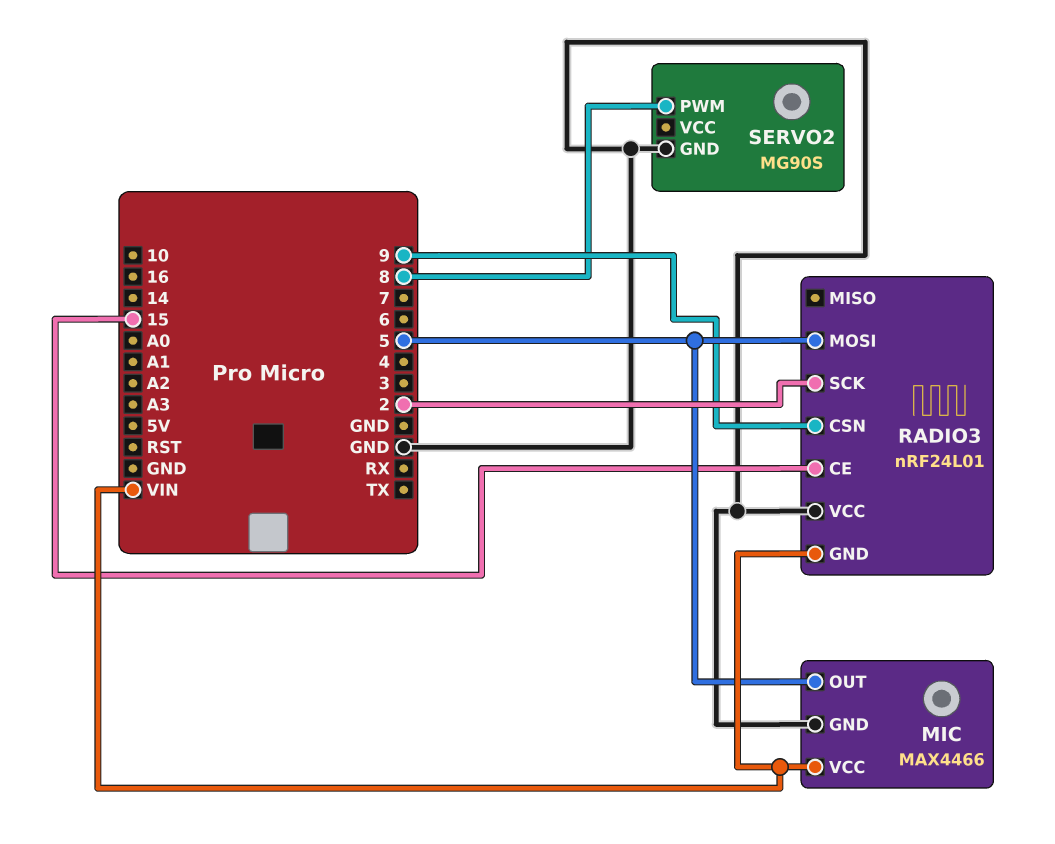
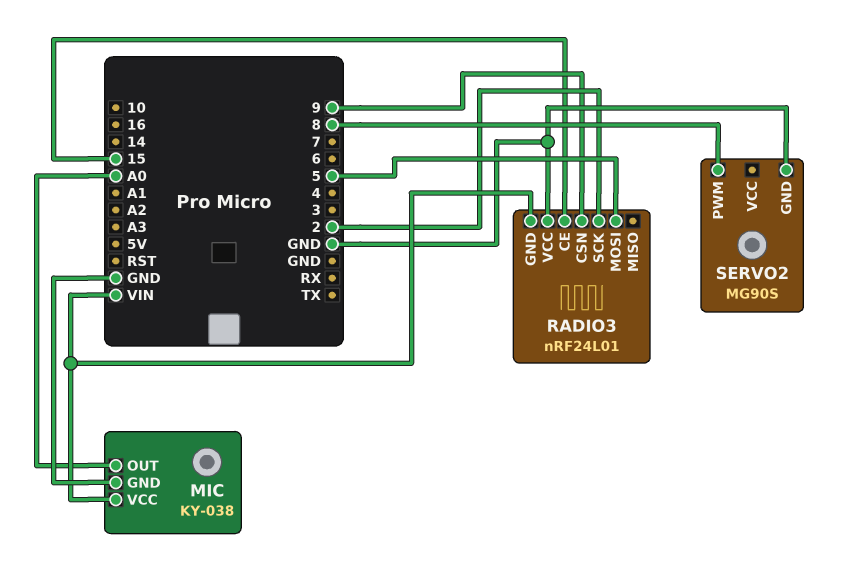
MIC: MAX4466 -> KY-038
MIC pin OUT: 5 -> A0

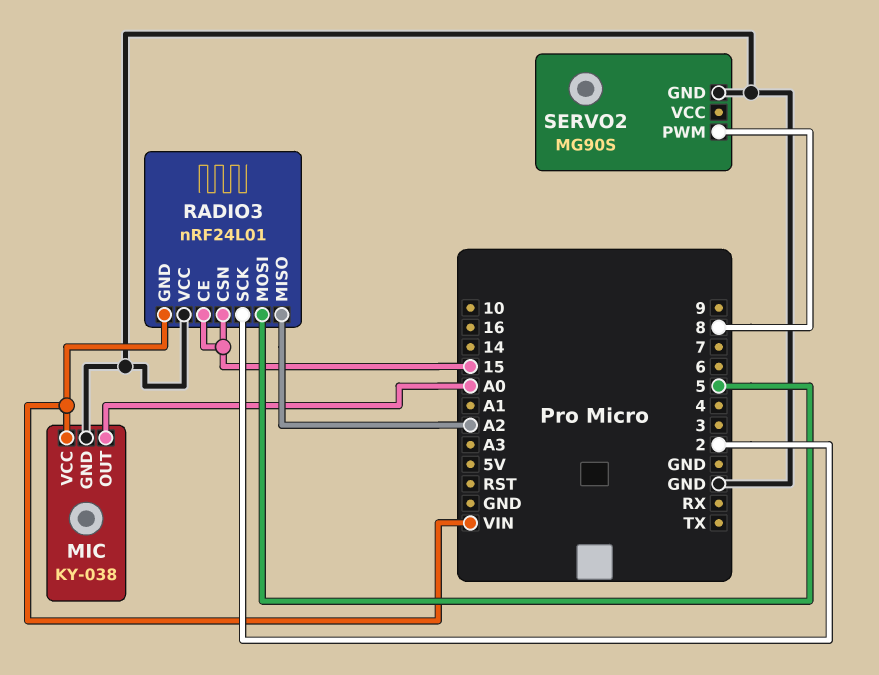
RADIO3 pin CSN: 9 -> 15
RADIO3 pin MISO: none -> A2

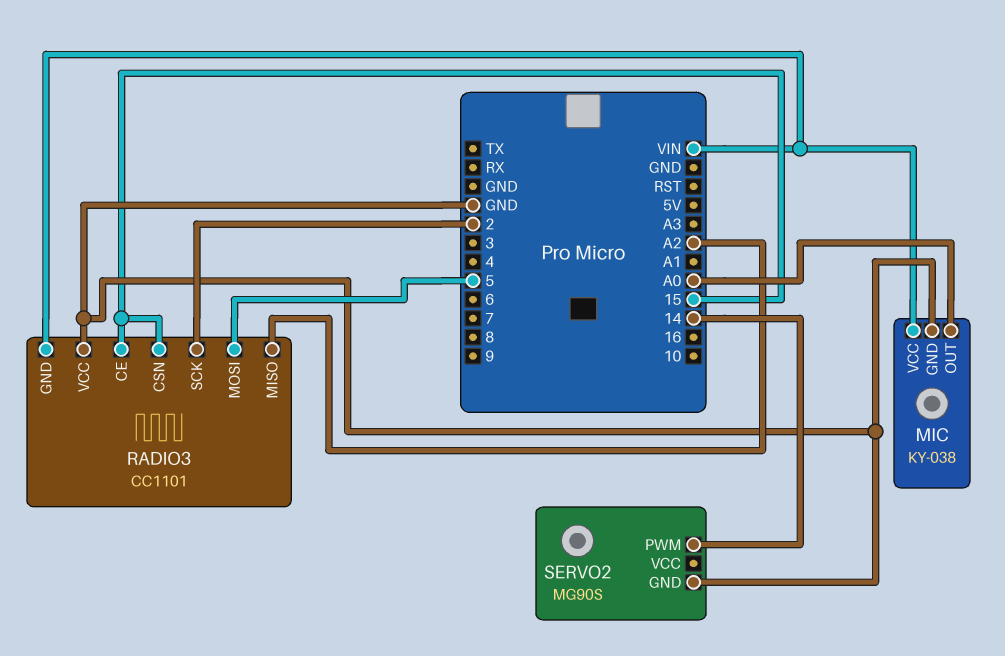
RADIO3: nRF24L01 -> CC1101
SERVO2 pin PWM: 8 -> 14

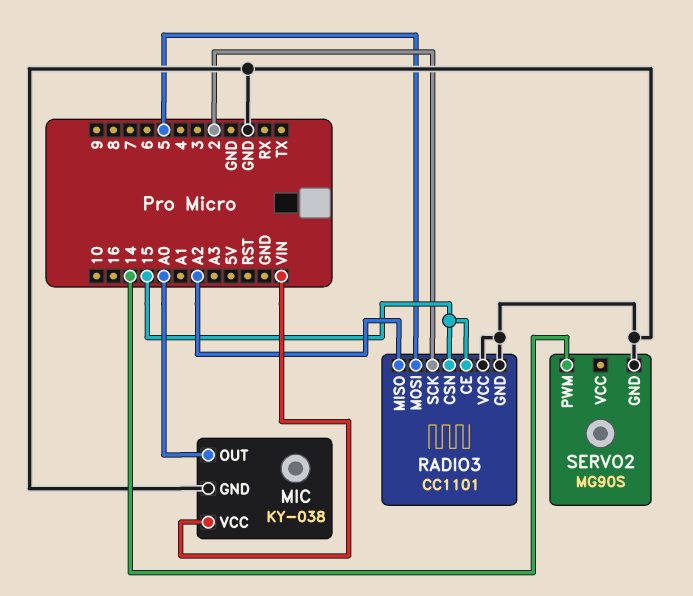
RADIO3 pin GND: VIN -> GND

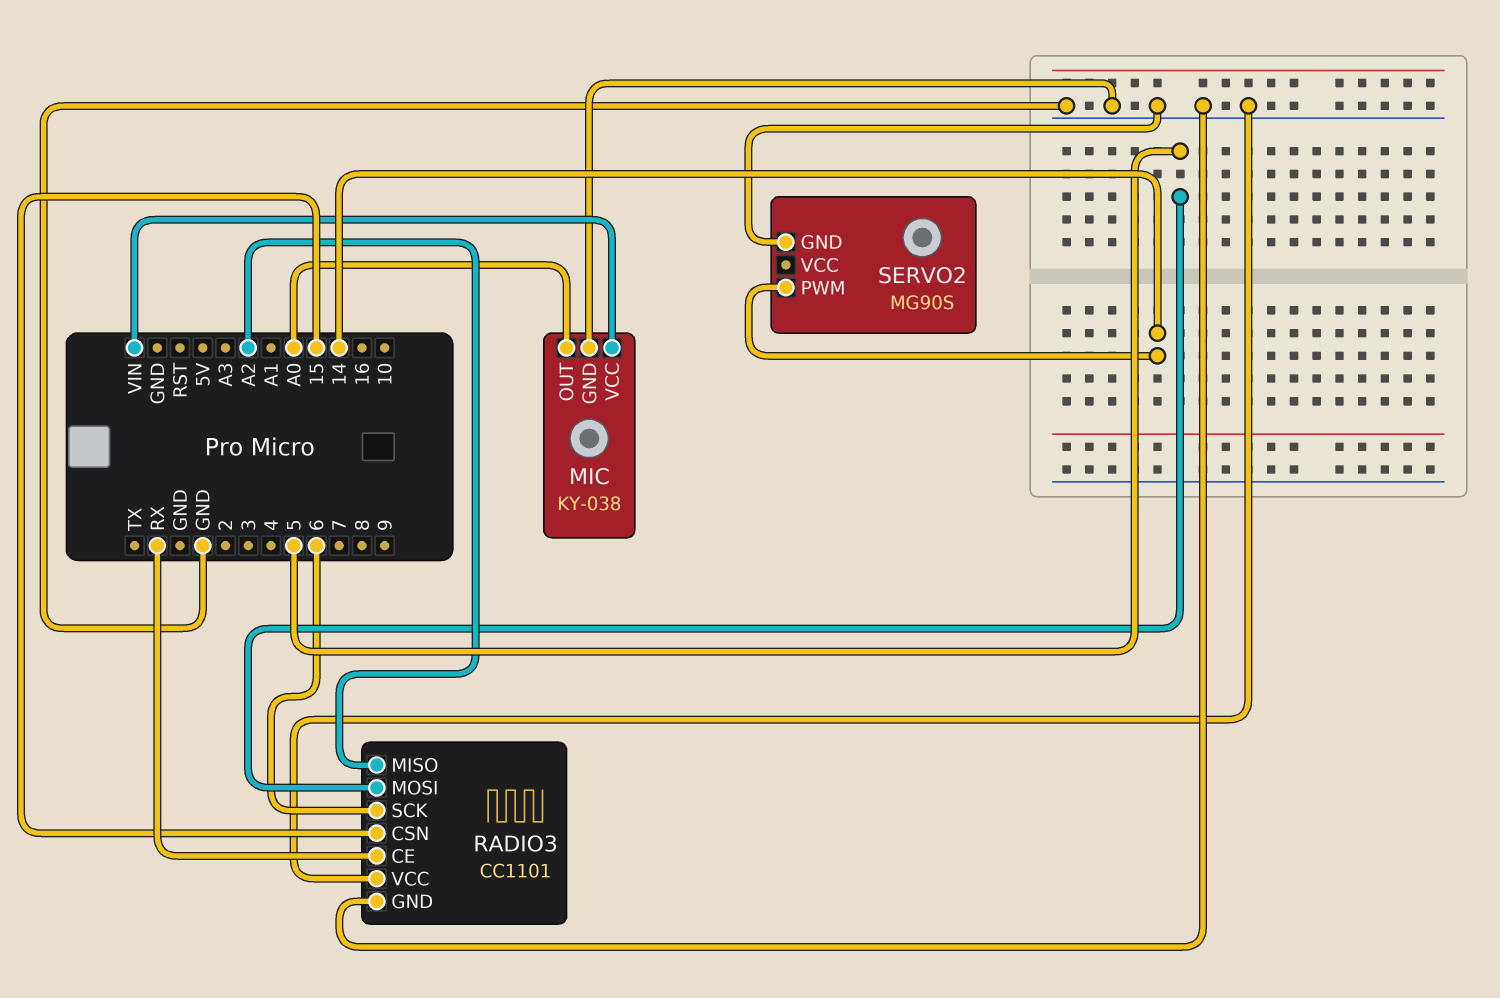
RADIO3 pin CE: 15 -> RX
RADIO3 pin SCK: 2 -> 6

